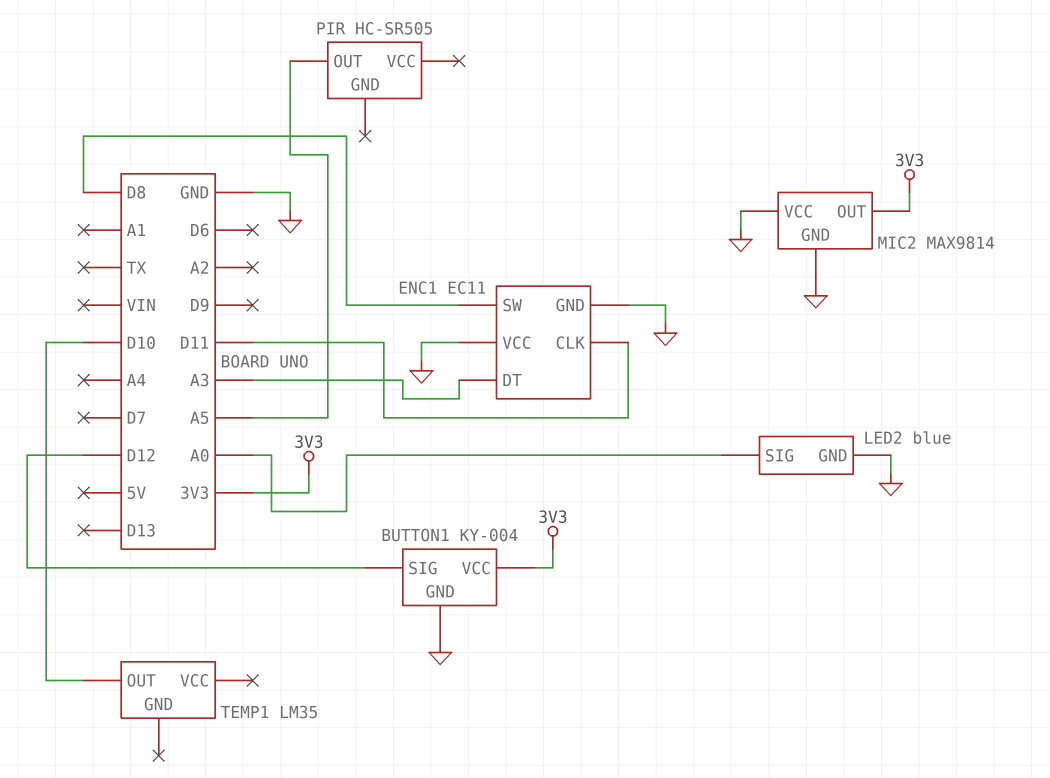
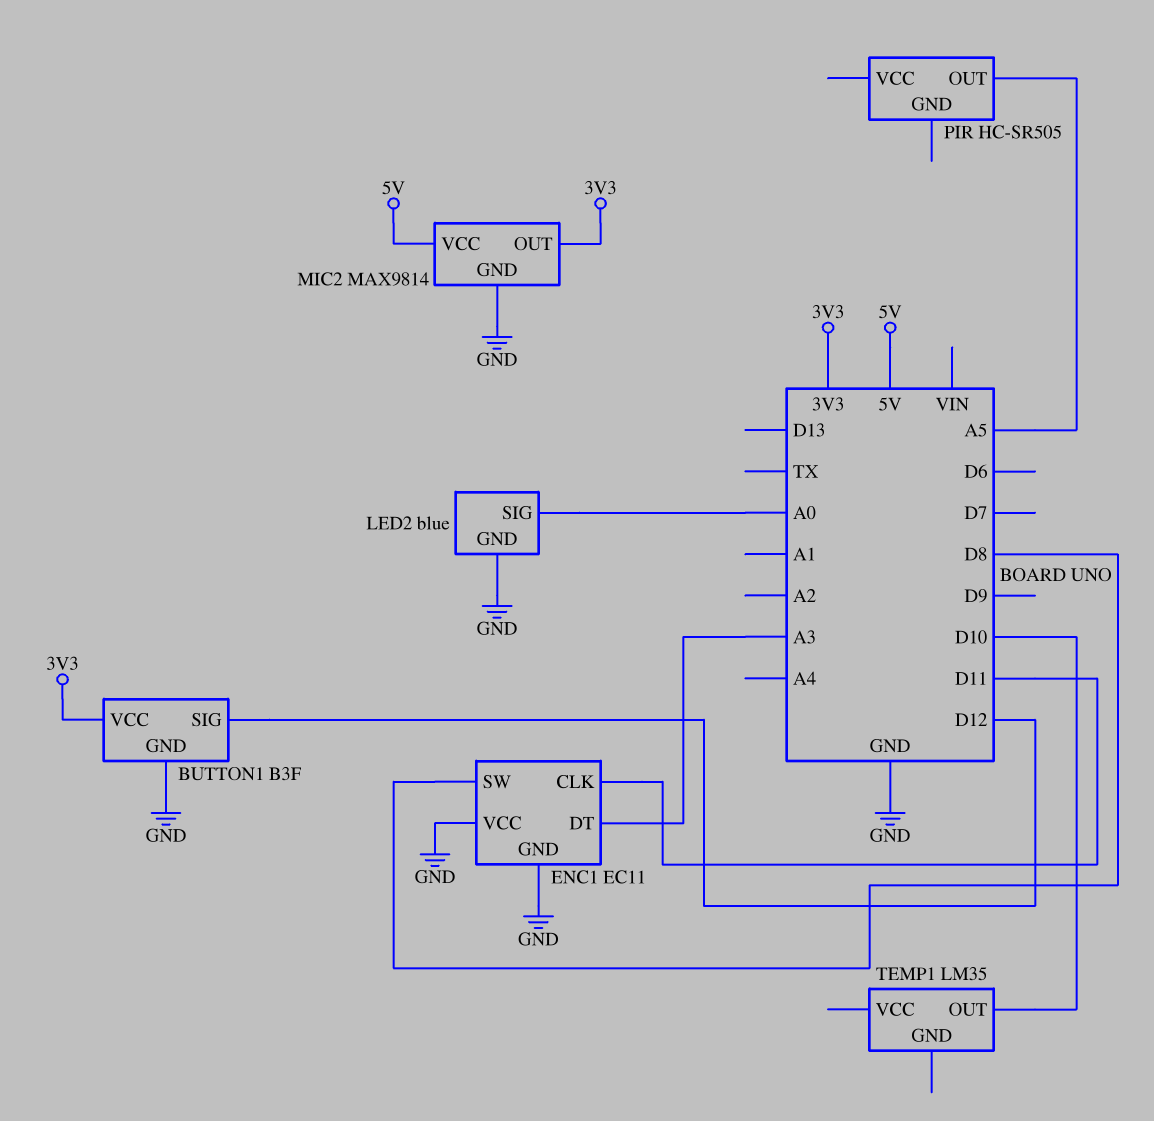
BUTTON1: KY-004 -> B3F
MIC2 pin VCC: GND -> 5V

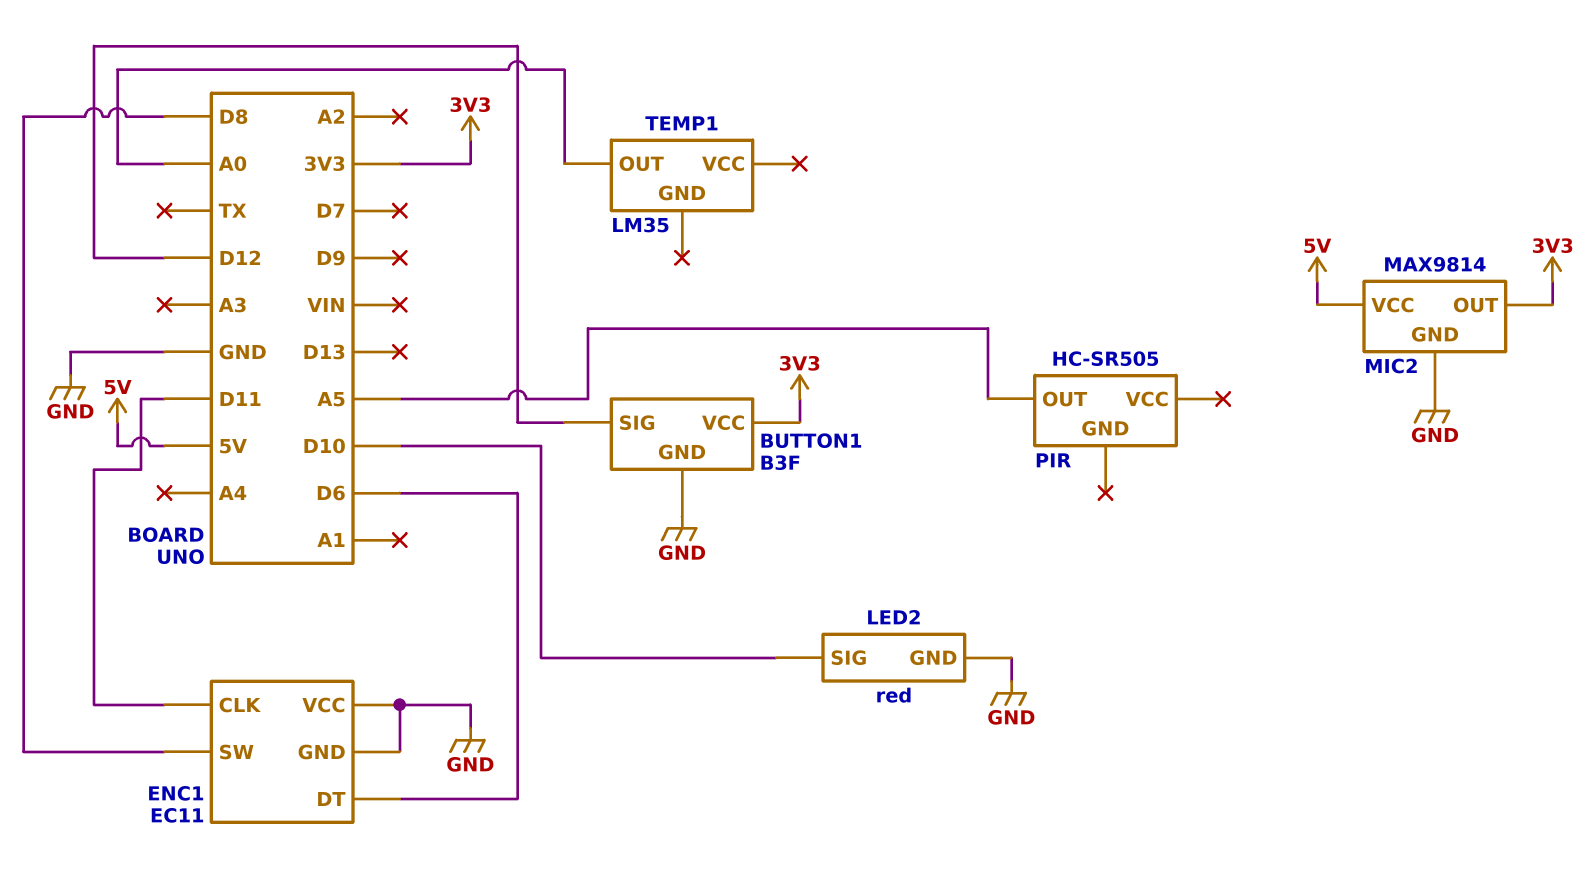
ENC1 pin DT: A3 -> D6
LED2: blue -> red
LED2 pin SIG: A0 -> D10
TEMP1 pin OUT: D10 -> A0

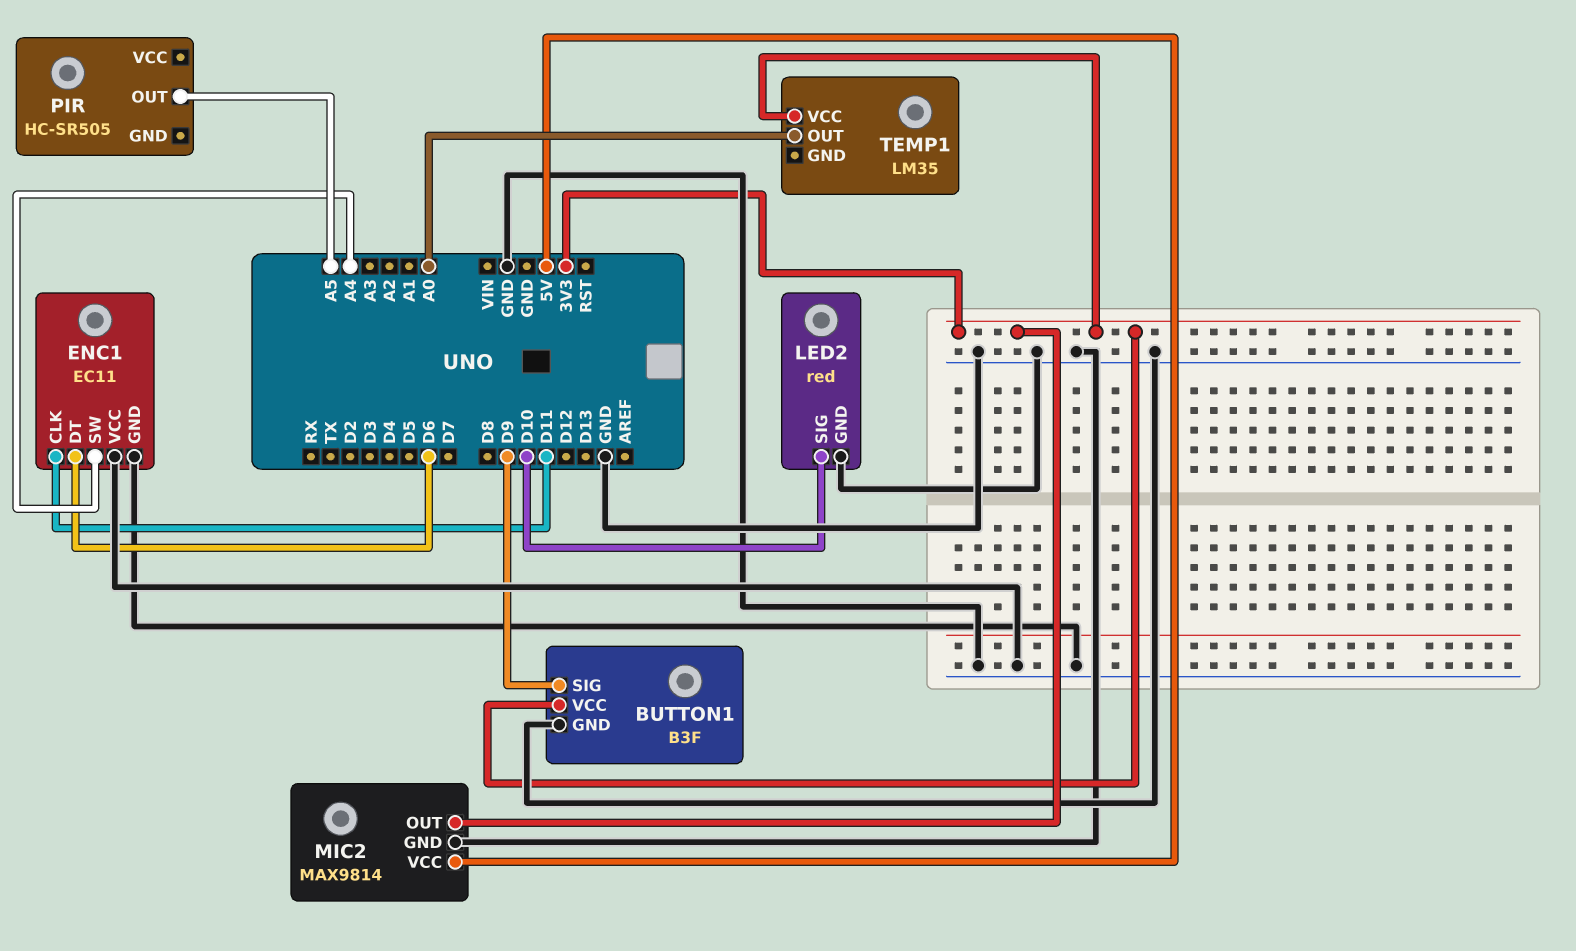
BUTTON1 pin SIG: D12 -> D9
ENC1 pin SW: D8 -> A4
TEMP1 pin VCC: none -> 3V3

